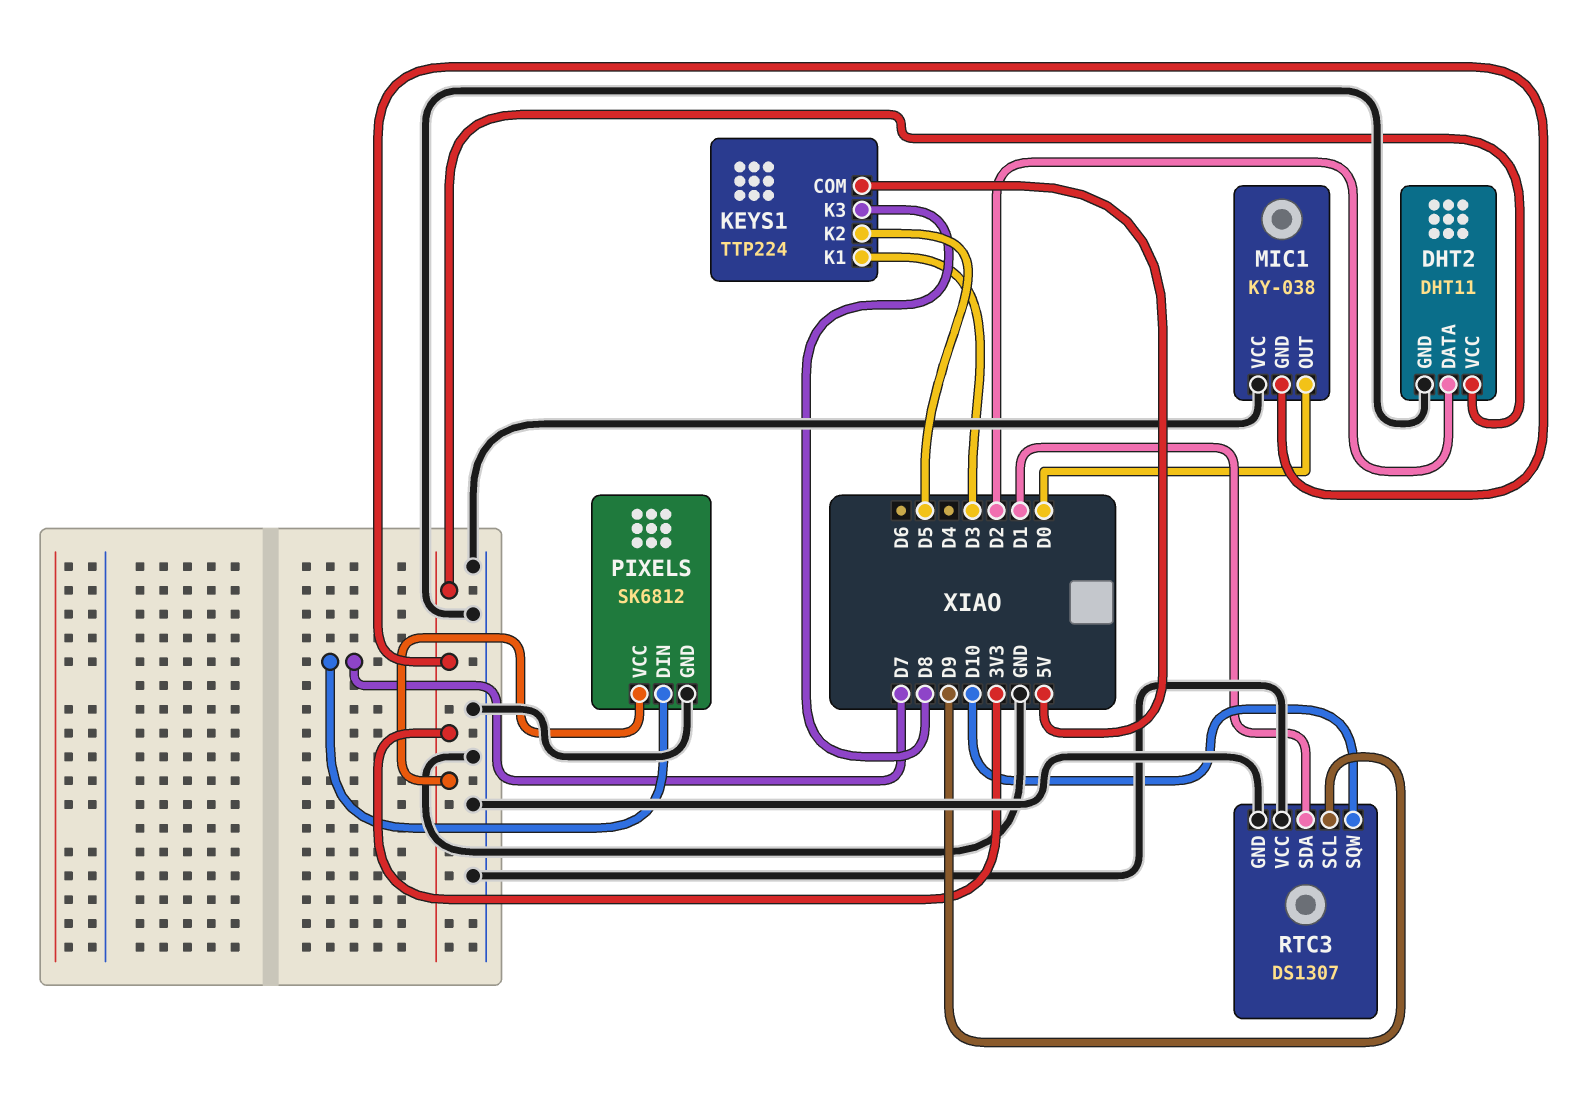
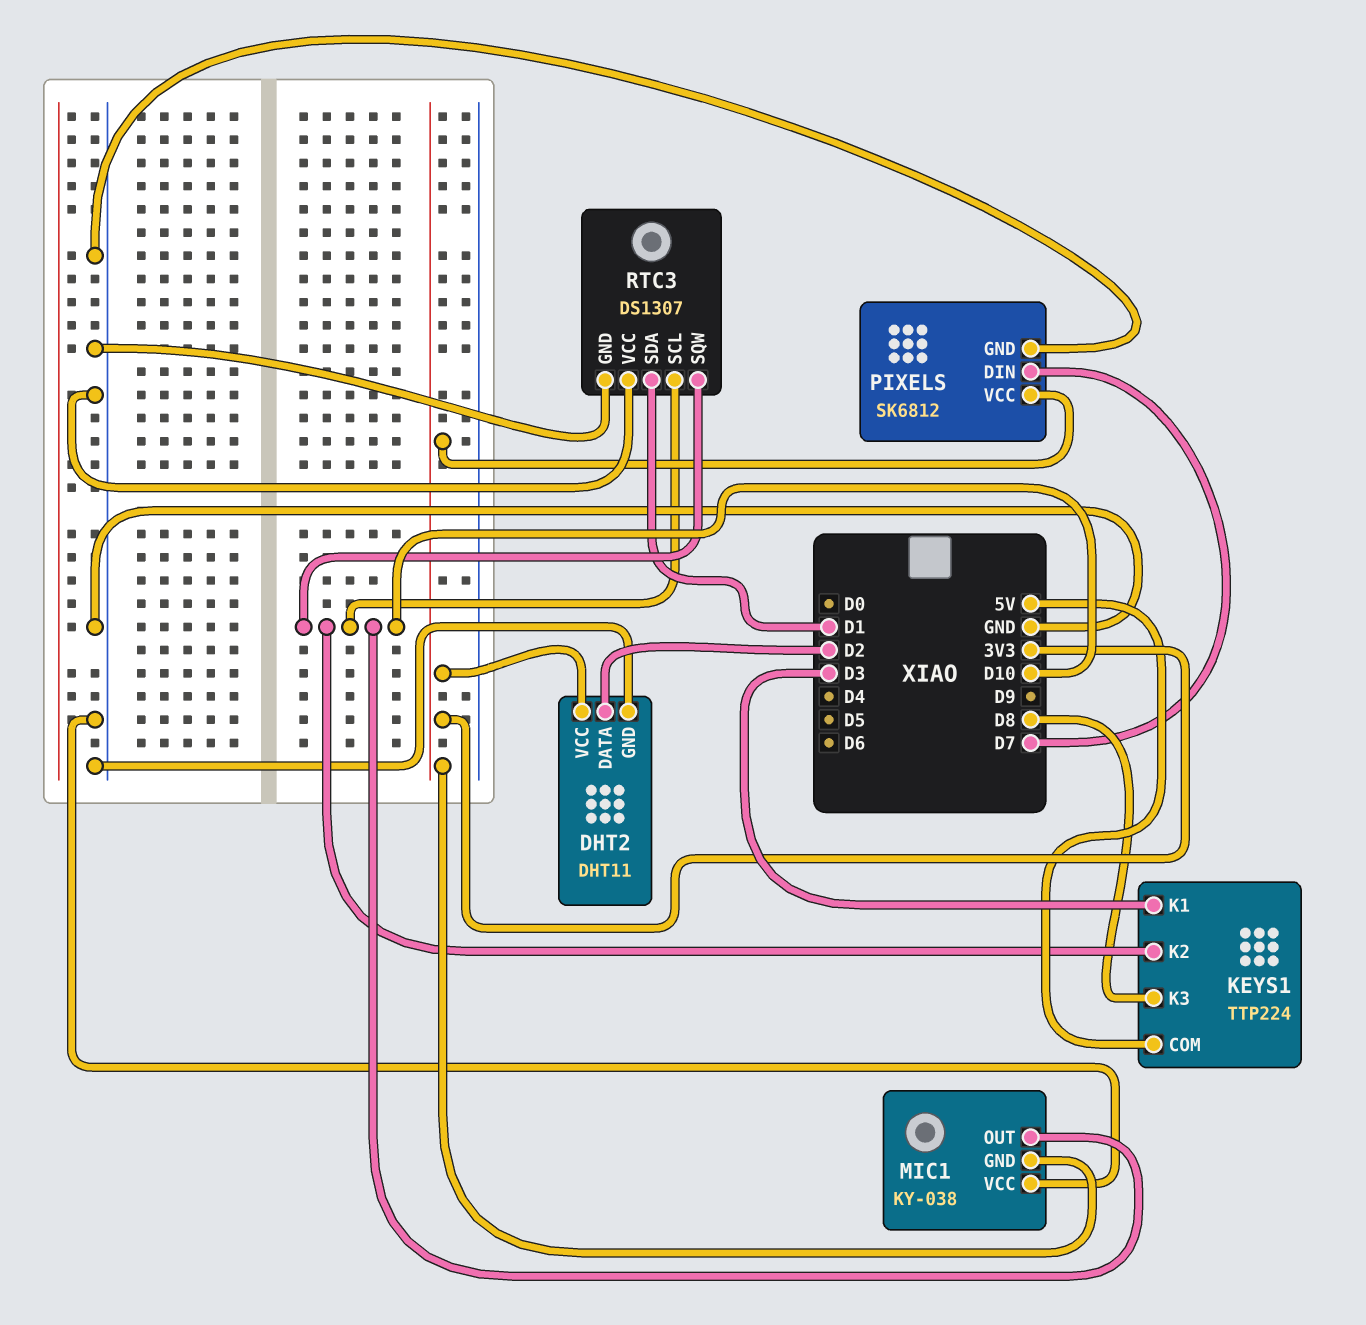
KEYS1 pin K2: D5 -> D10
MIC1 pin OUT: D0 -> D10
RTC3 pin SCL: D9 -> D10

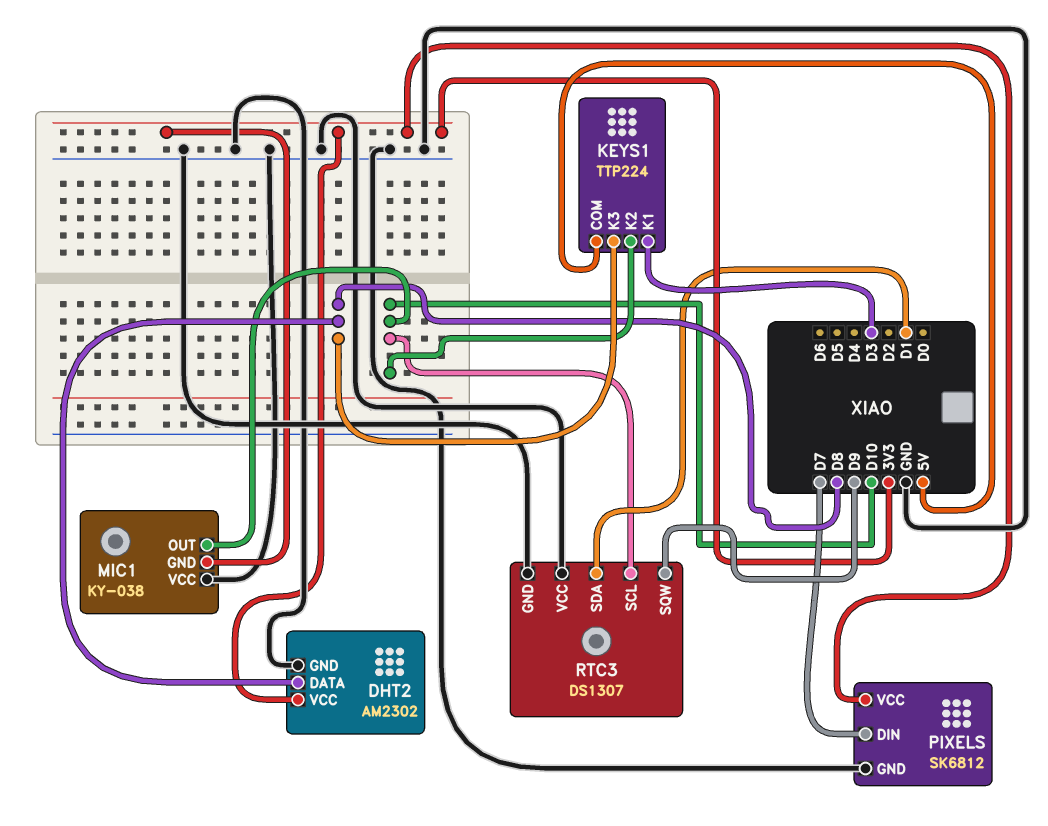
DHT2: DHT11 -> AM2302
DHT2 pin DATA: D2 -> D8
RTC3 pin SQW: D10 -> D9

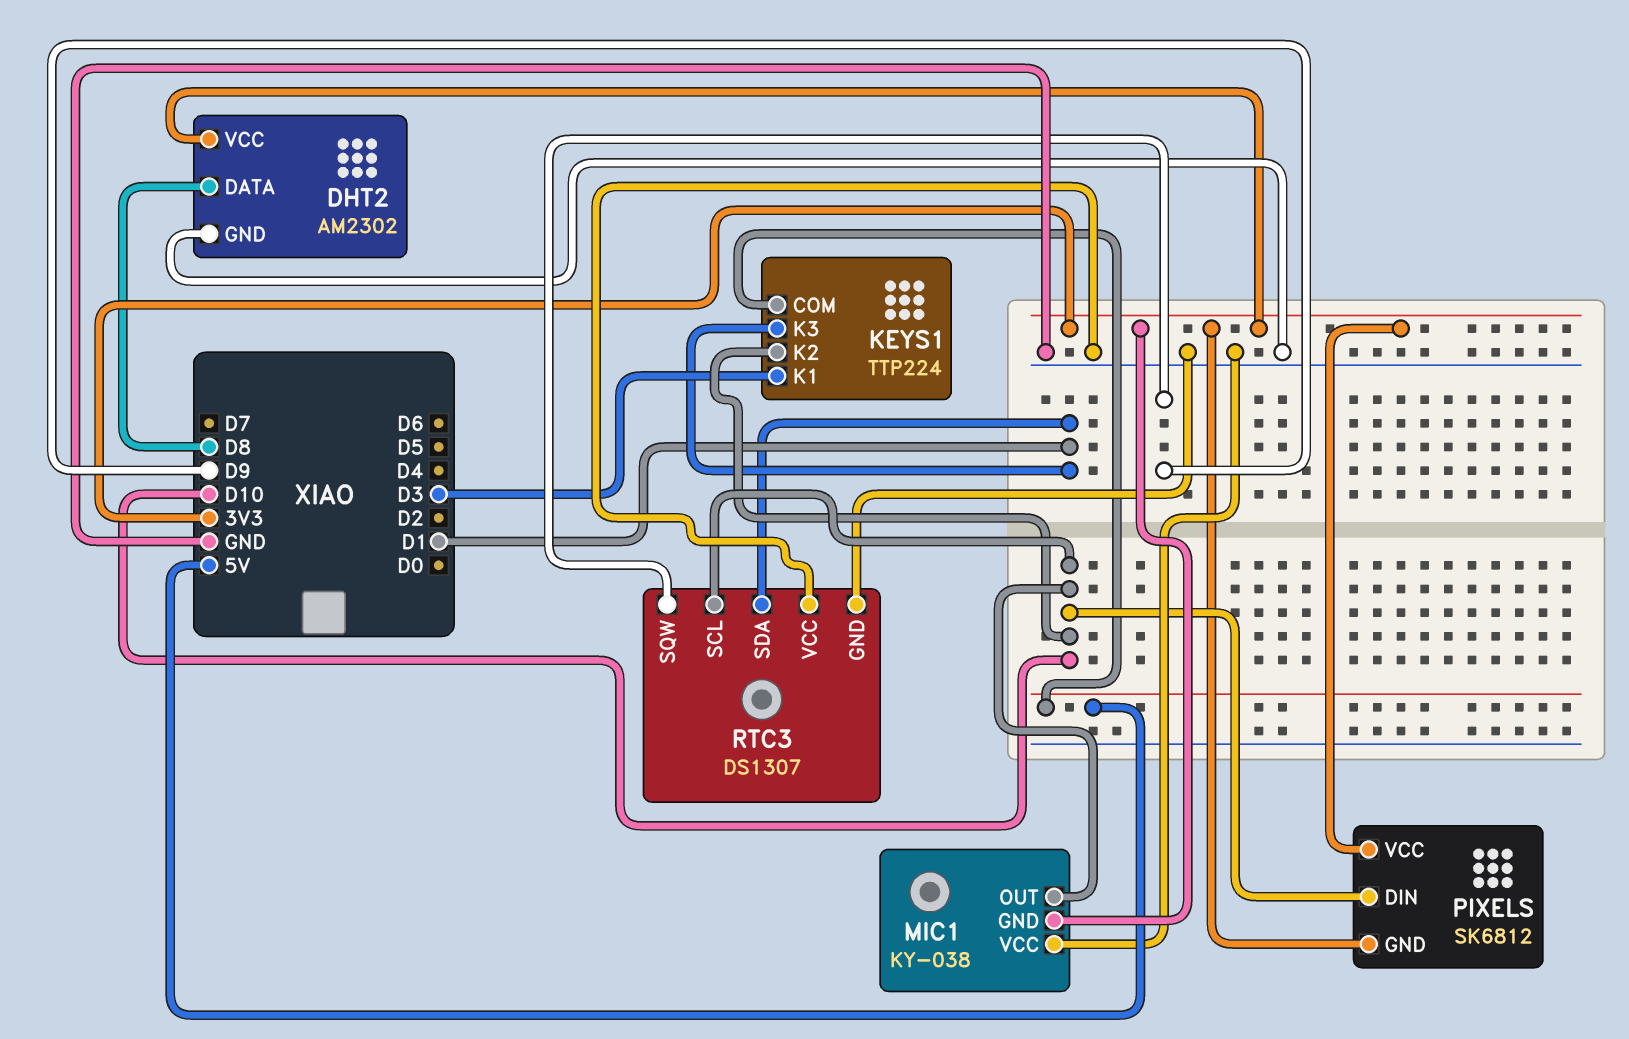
KEYS1 pin K3: D8 -> D1
PIXELS pin DIN: D7 -> D10
PIXELS pin GND: GND -> 3V3

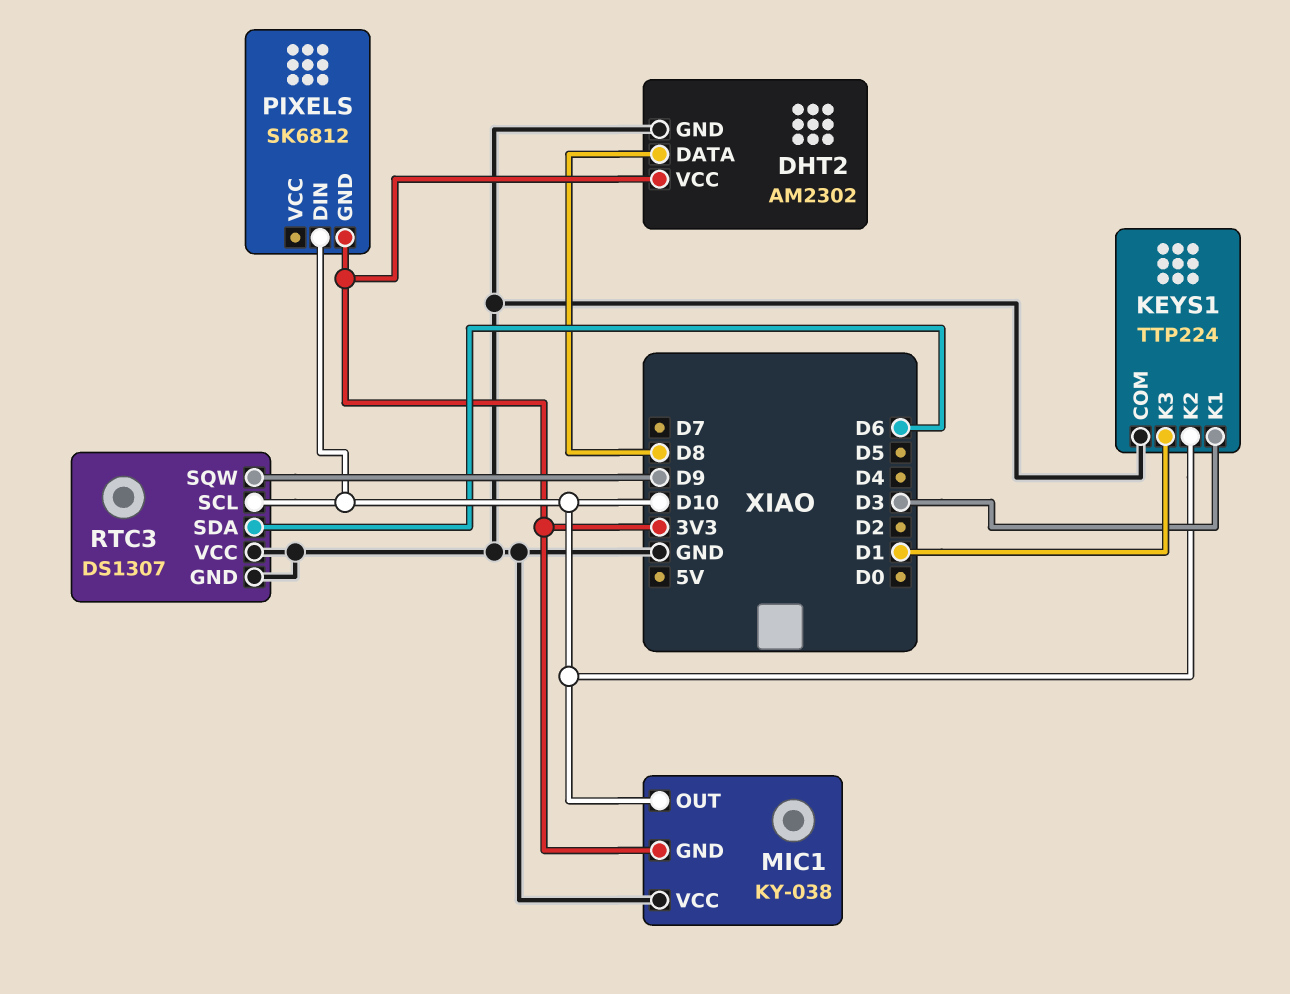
KEYS1 pin COM: 5V -> GND
PIXELS pin VCC: 3V3 -> none
RTC3 pin SDA: D1 -> D6

